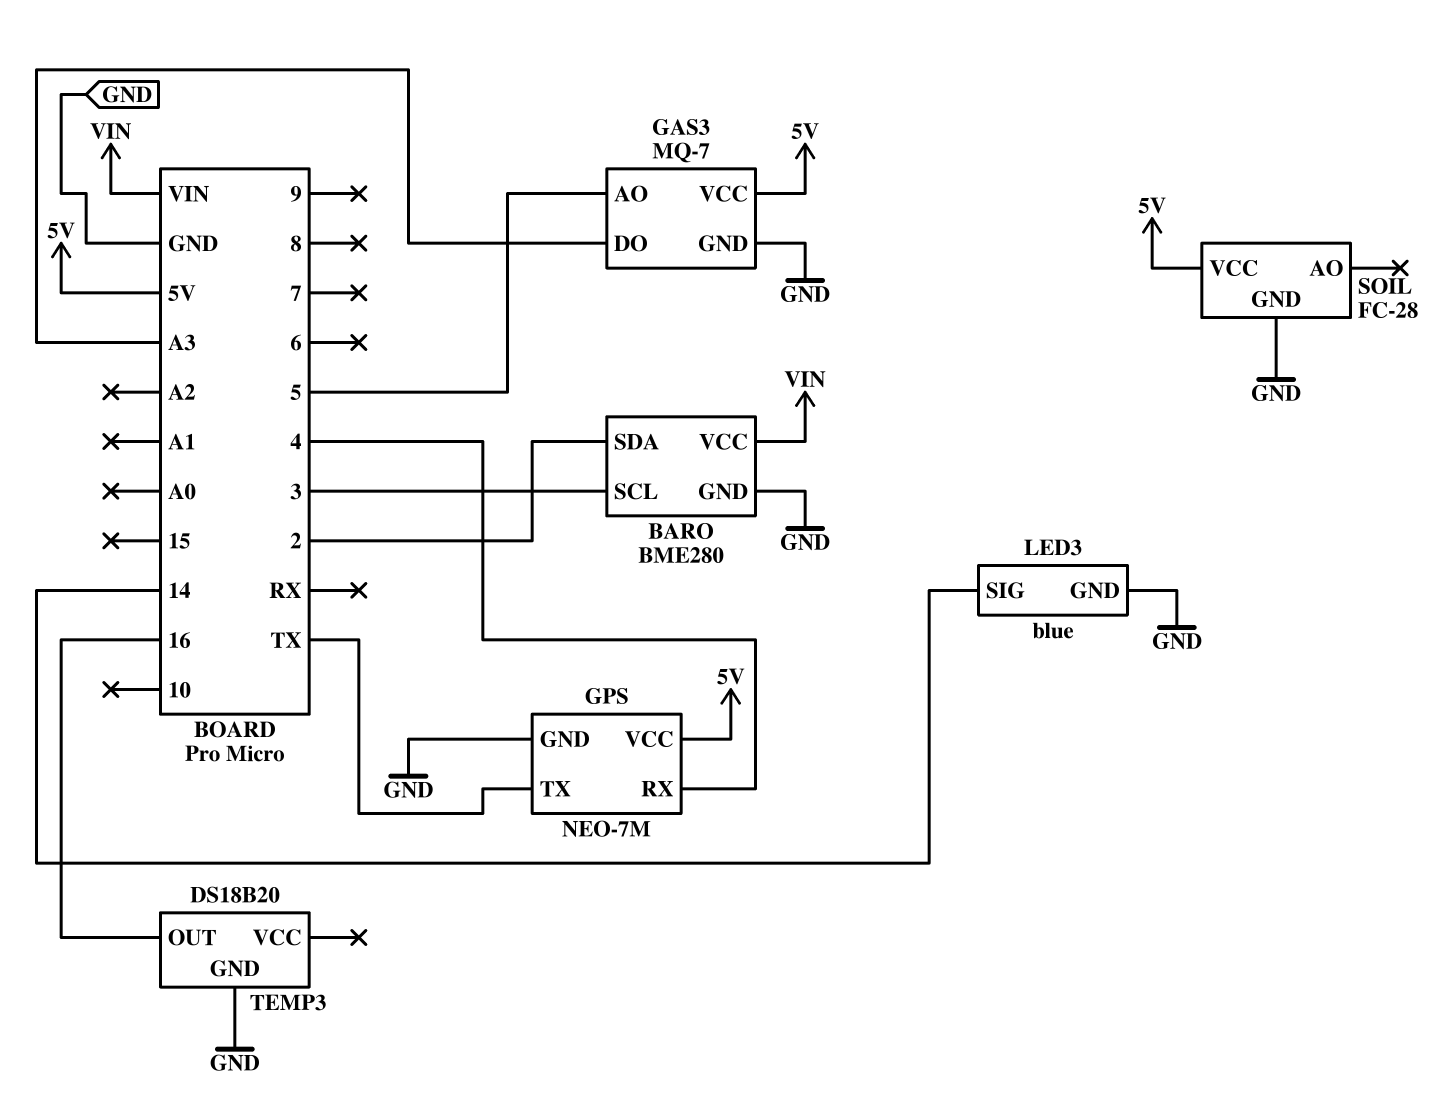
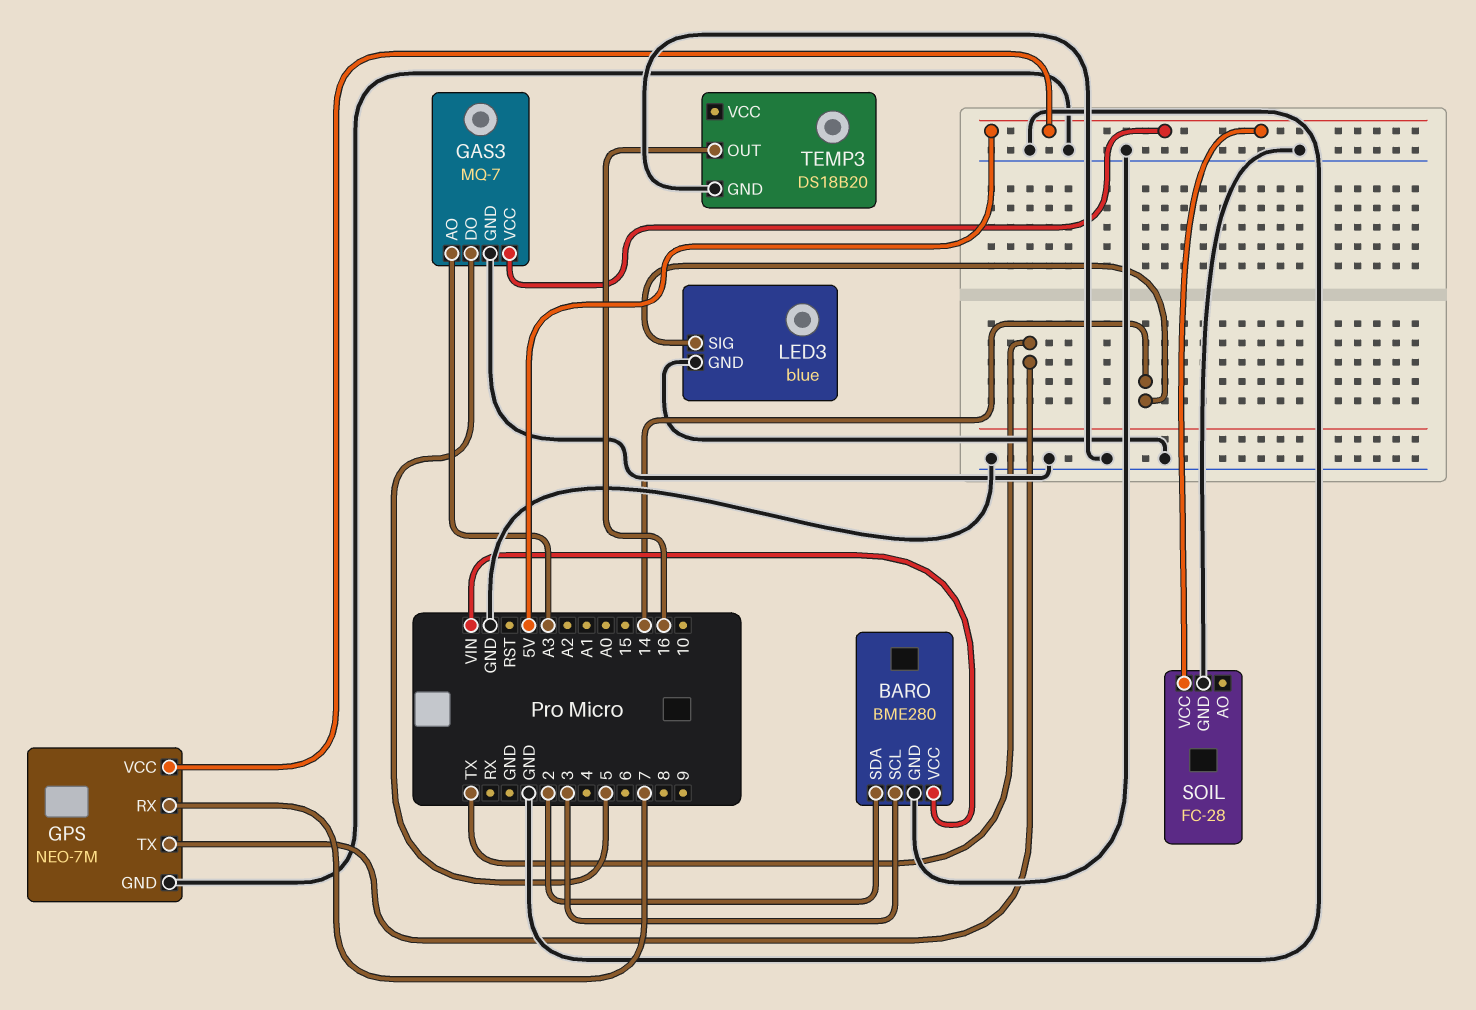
GAS3 pin AO: 5 -> A3
GAS3 pin DO: A3 -> 5
GPS pin RX: 4 -> 7

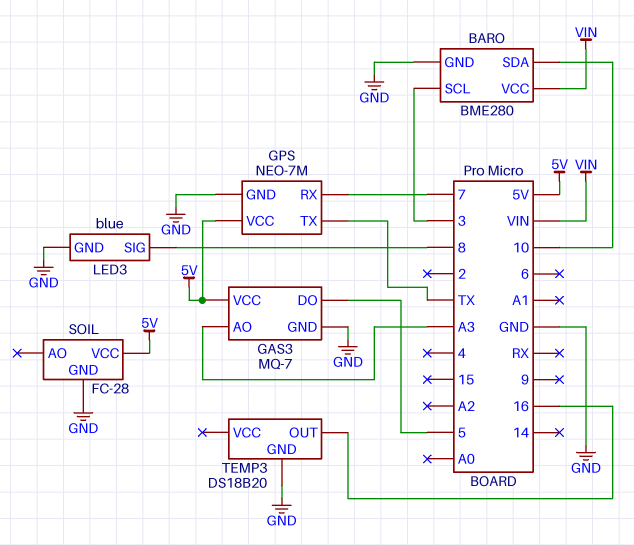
BARO pin SDA: 2 -> 10
LED3 pin SIG: 14 -> 8

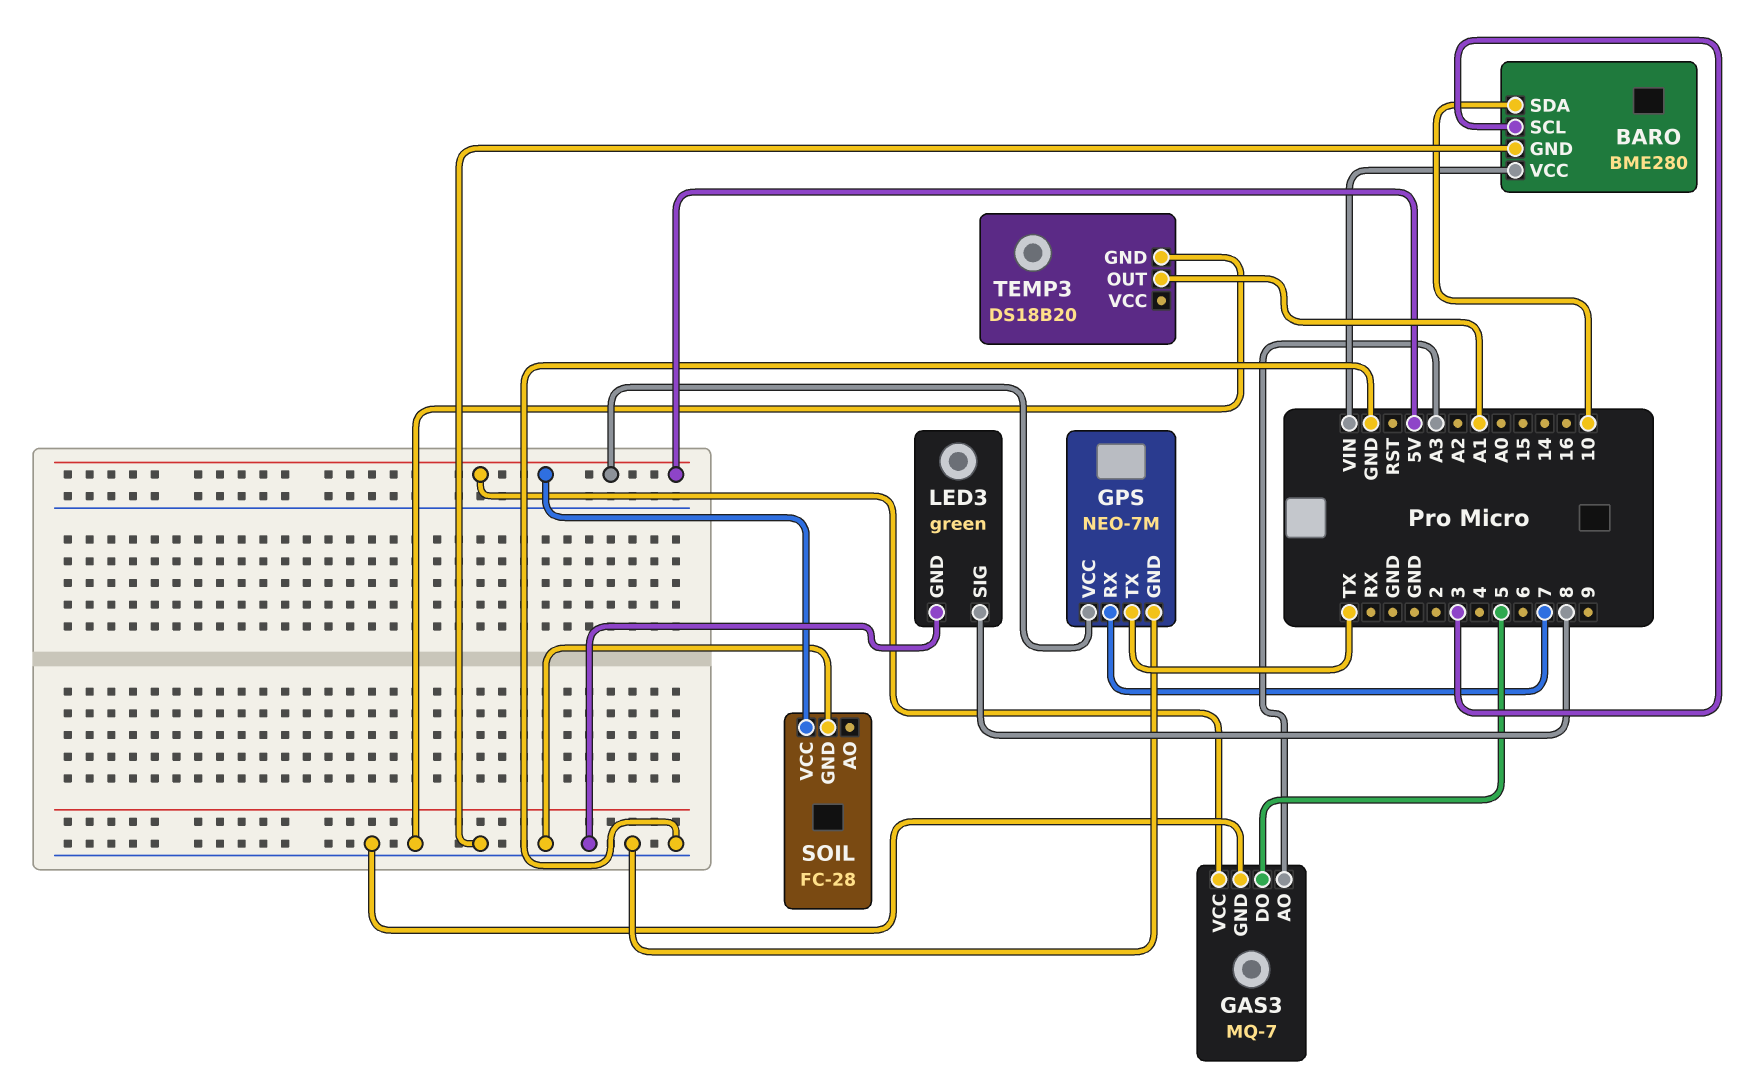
LED3: blue -> green
TEMP3 pin OUT: 16 -> A1

